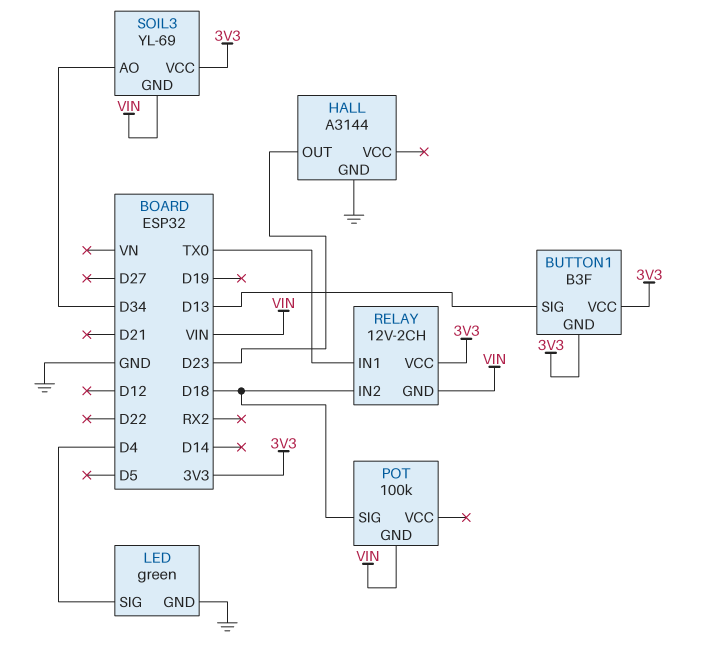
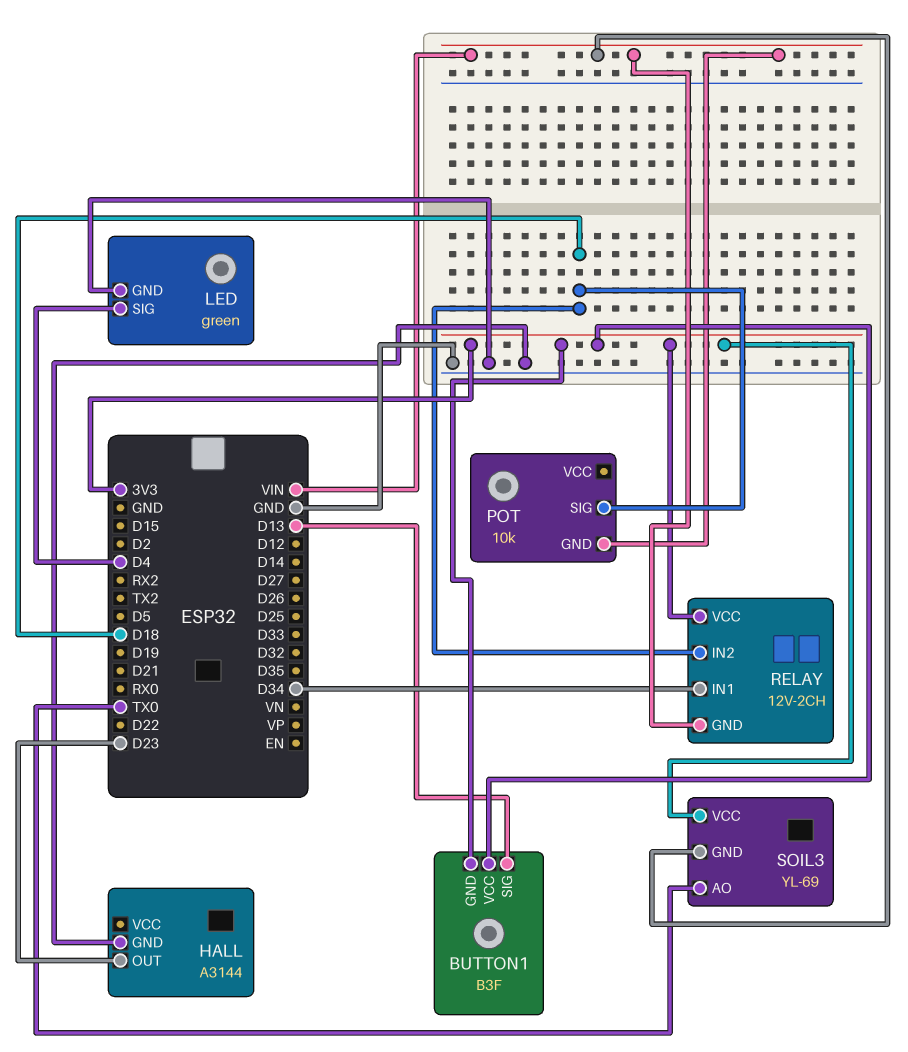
POT: 100k -> 10k
RELAY pin IN1: TX0 -> D34
SOIL3 pin AO: D34 -> TX0

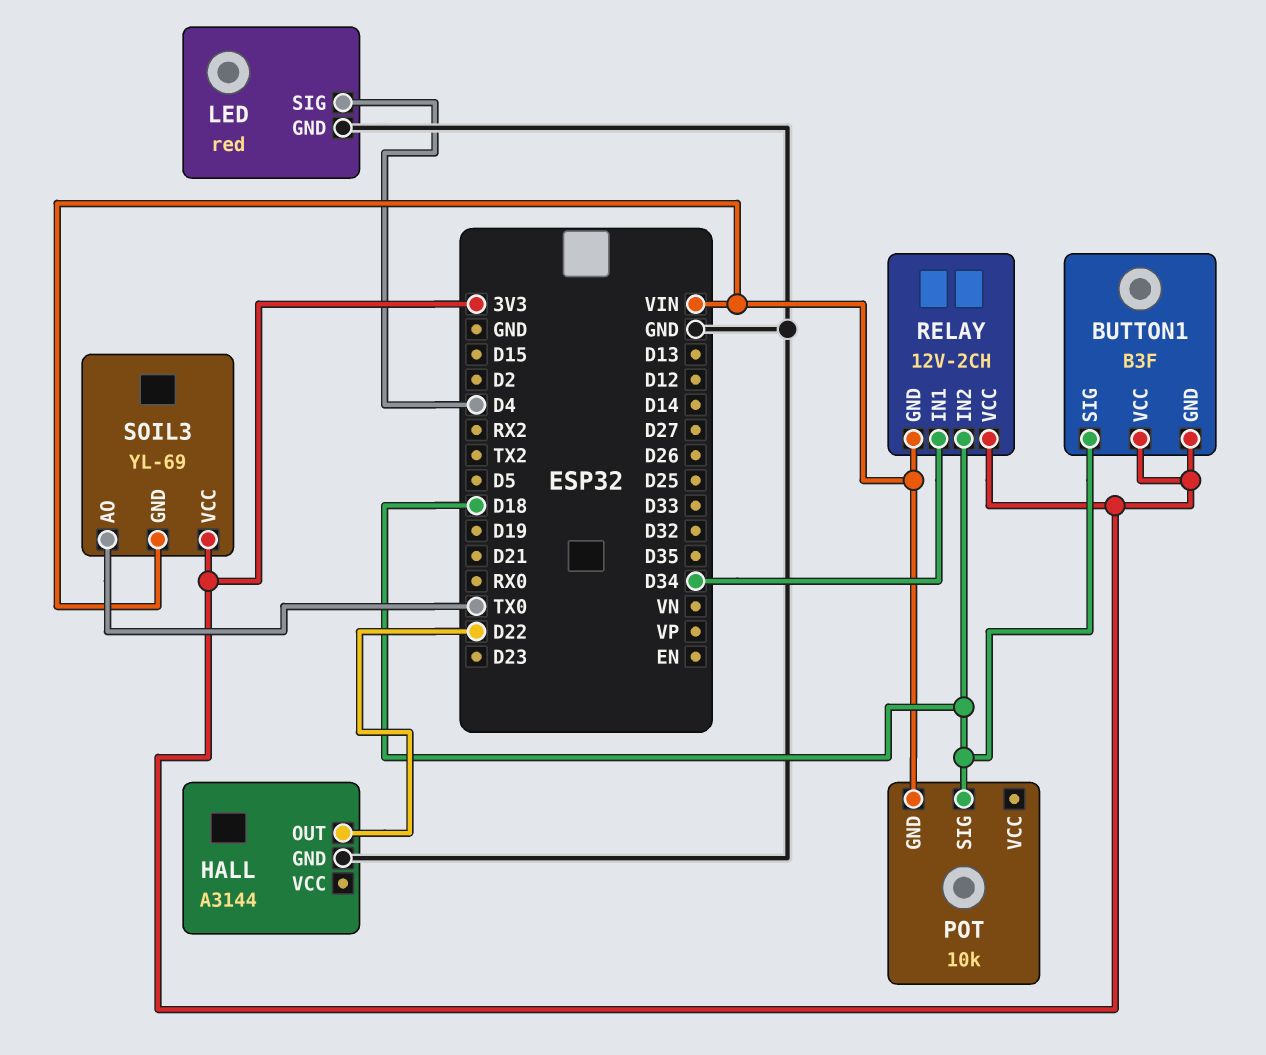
BUTTON1 pin SIG: D13 -> D18
HALL pin OUT: D23 -> D22
LED: green -> red

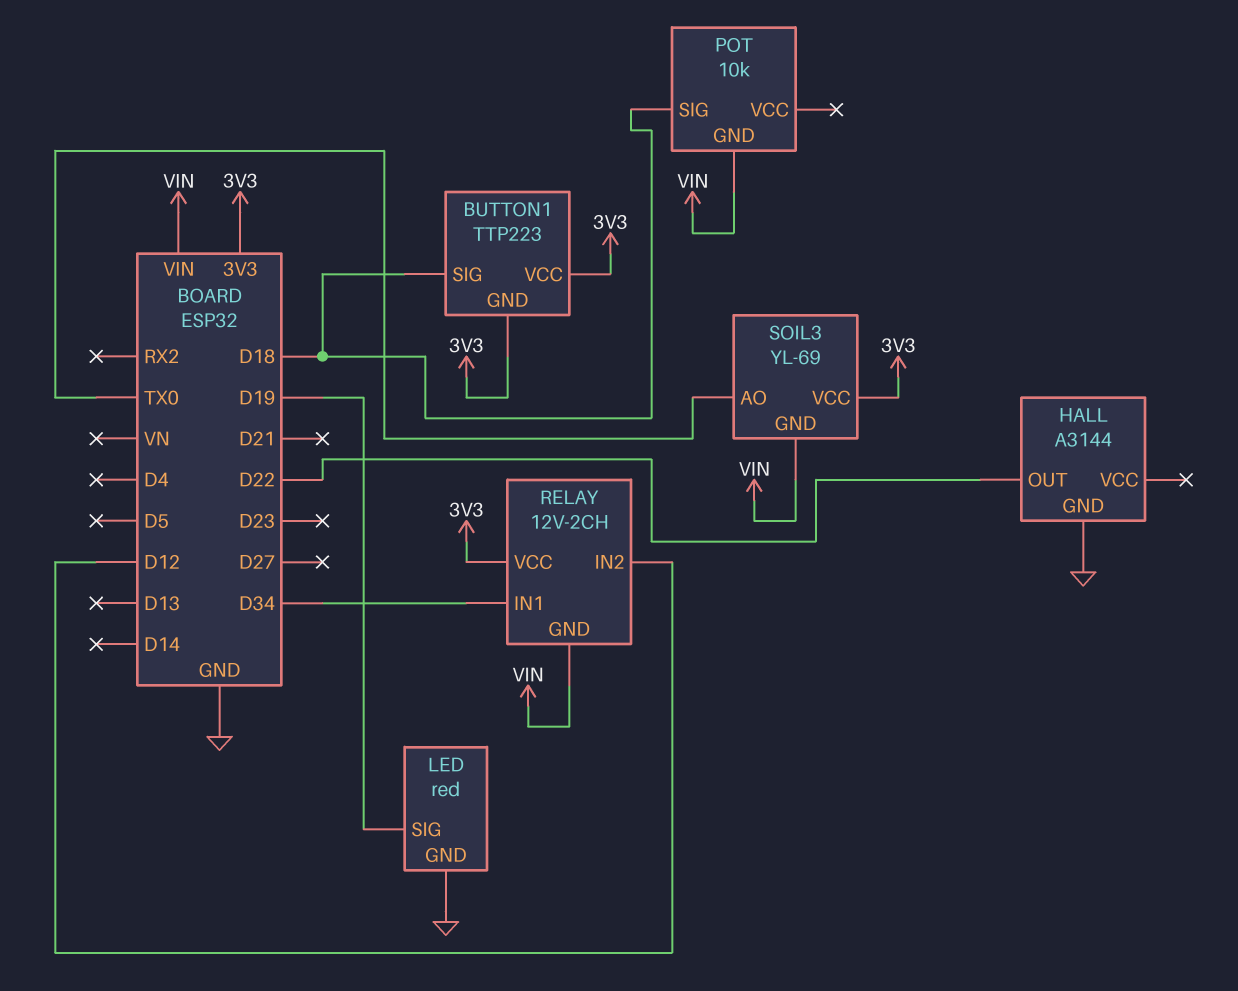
BUTTON1: B3F -> TTP223
LED pin SIG: D4 -> D19
RELAY pin IN2: D18 -> D12

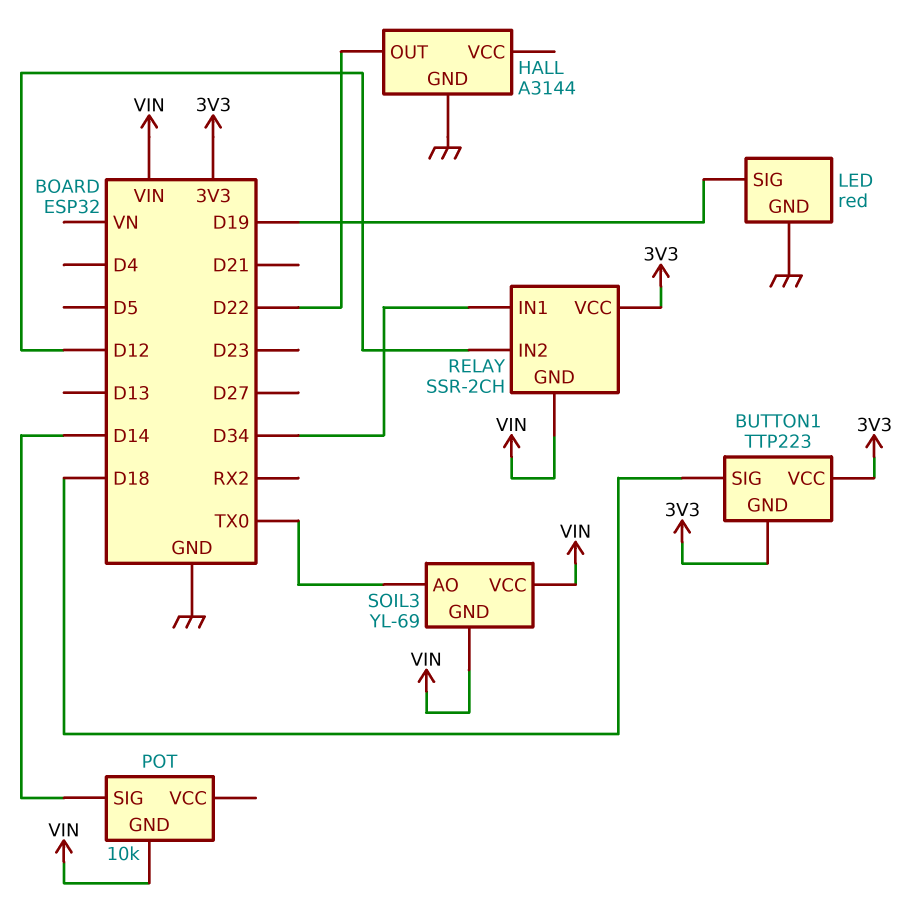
POT pin SIG: D18 -> D14
RELAY: 12V-2CH -> SSR-2CH
SOIL3 pin VCC: 3V3 -> VIN

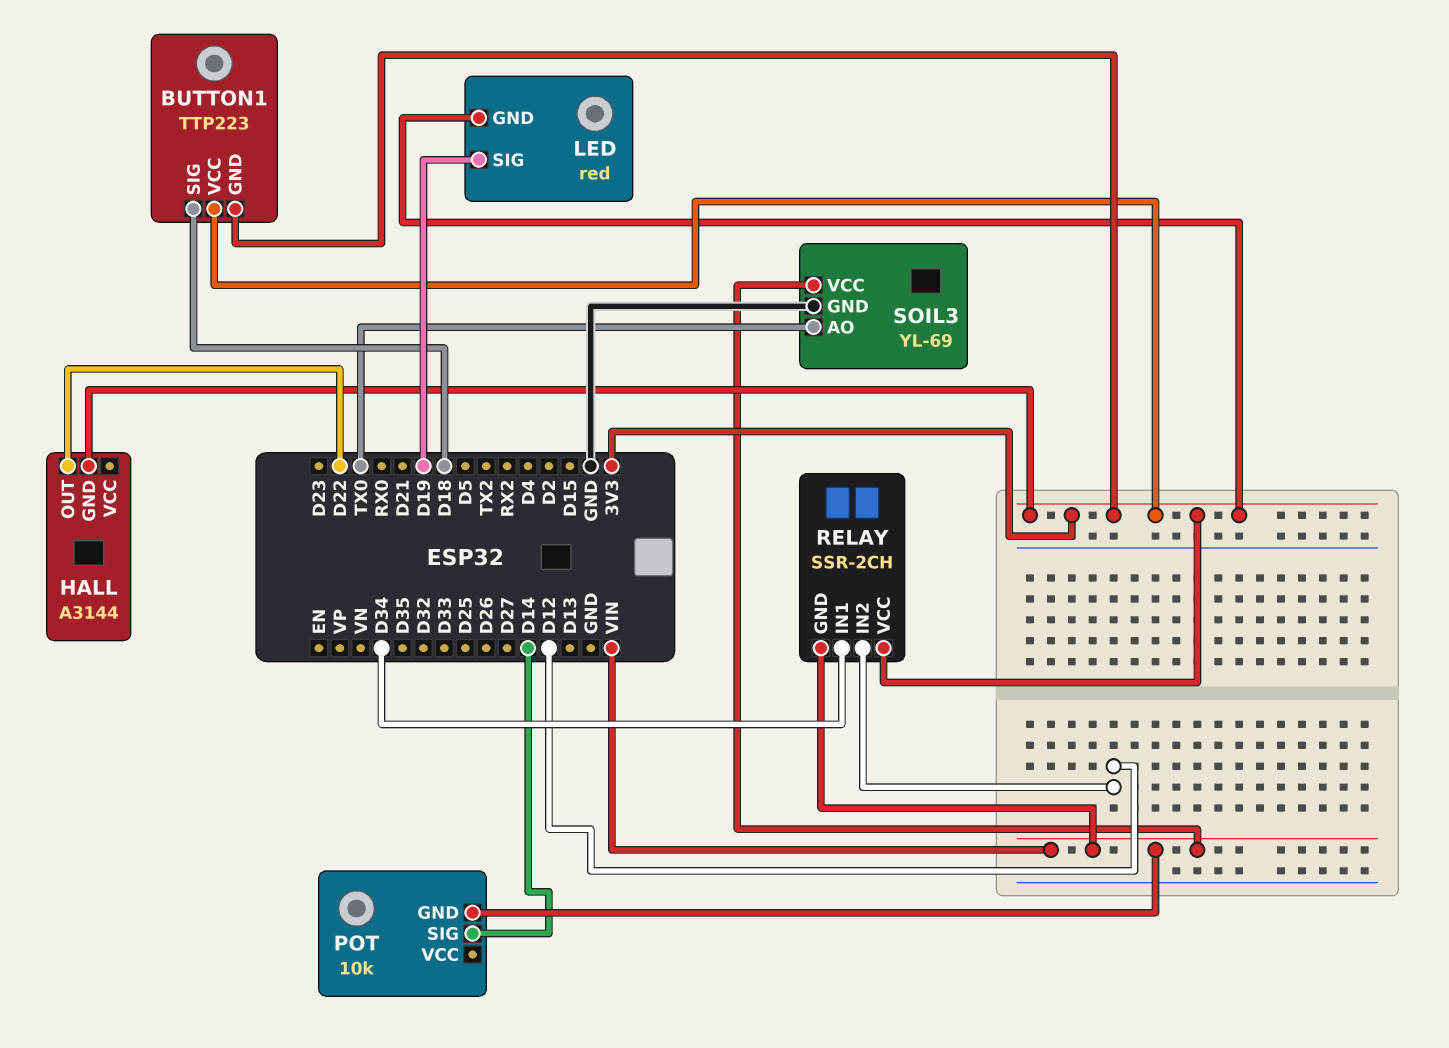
HALL pin GND: GND -> 3V3
LED pin GND: GND -> 3V3
SOIL3 pin GND: VIN -> GND

